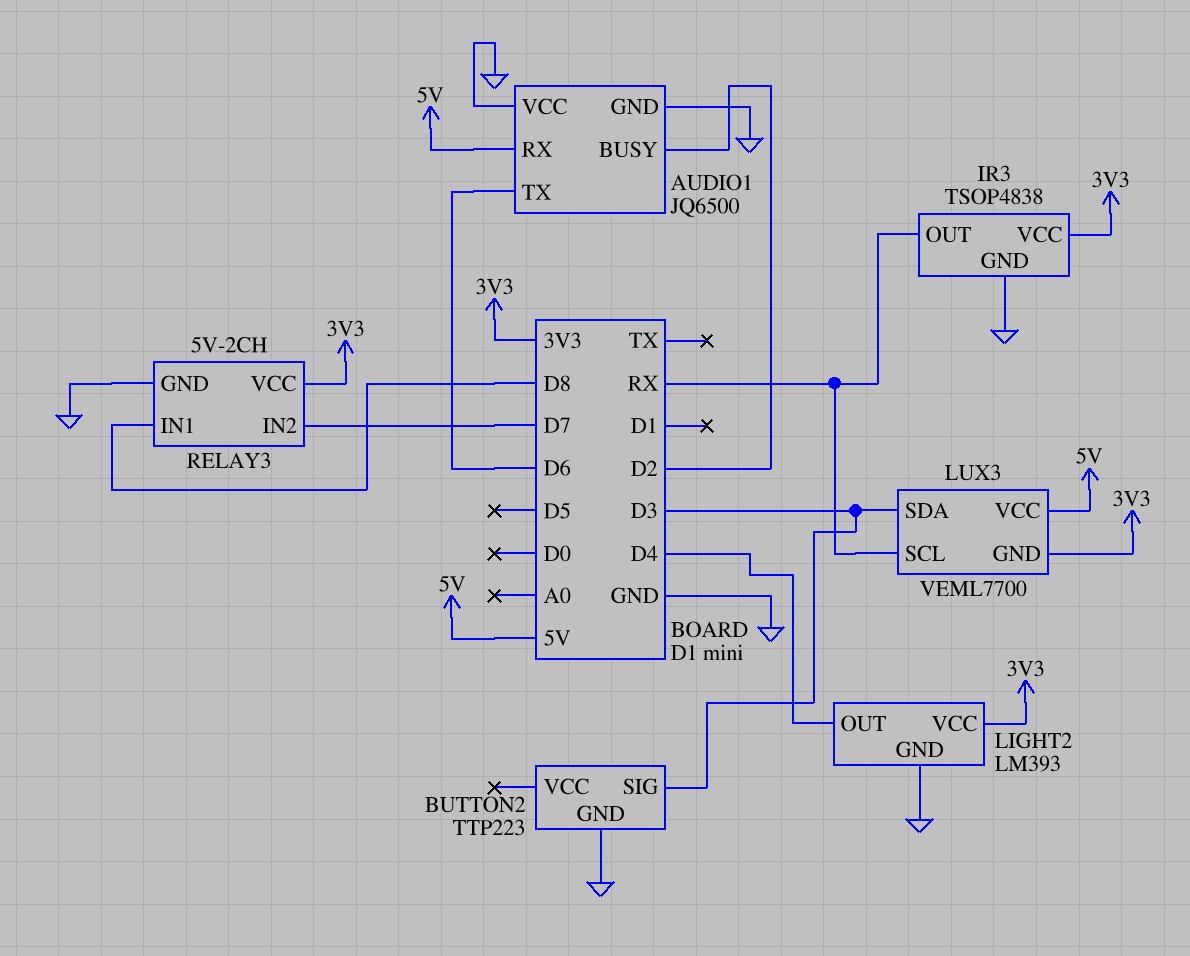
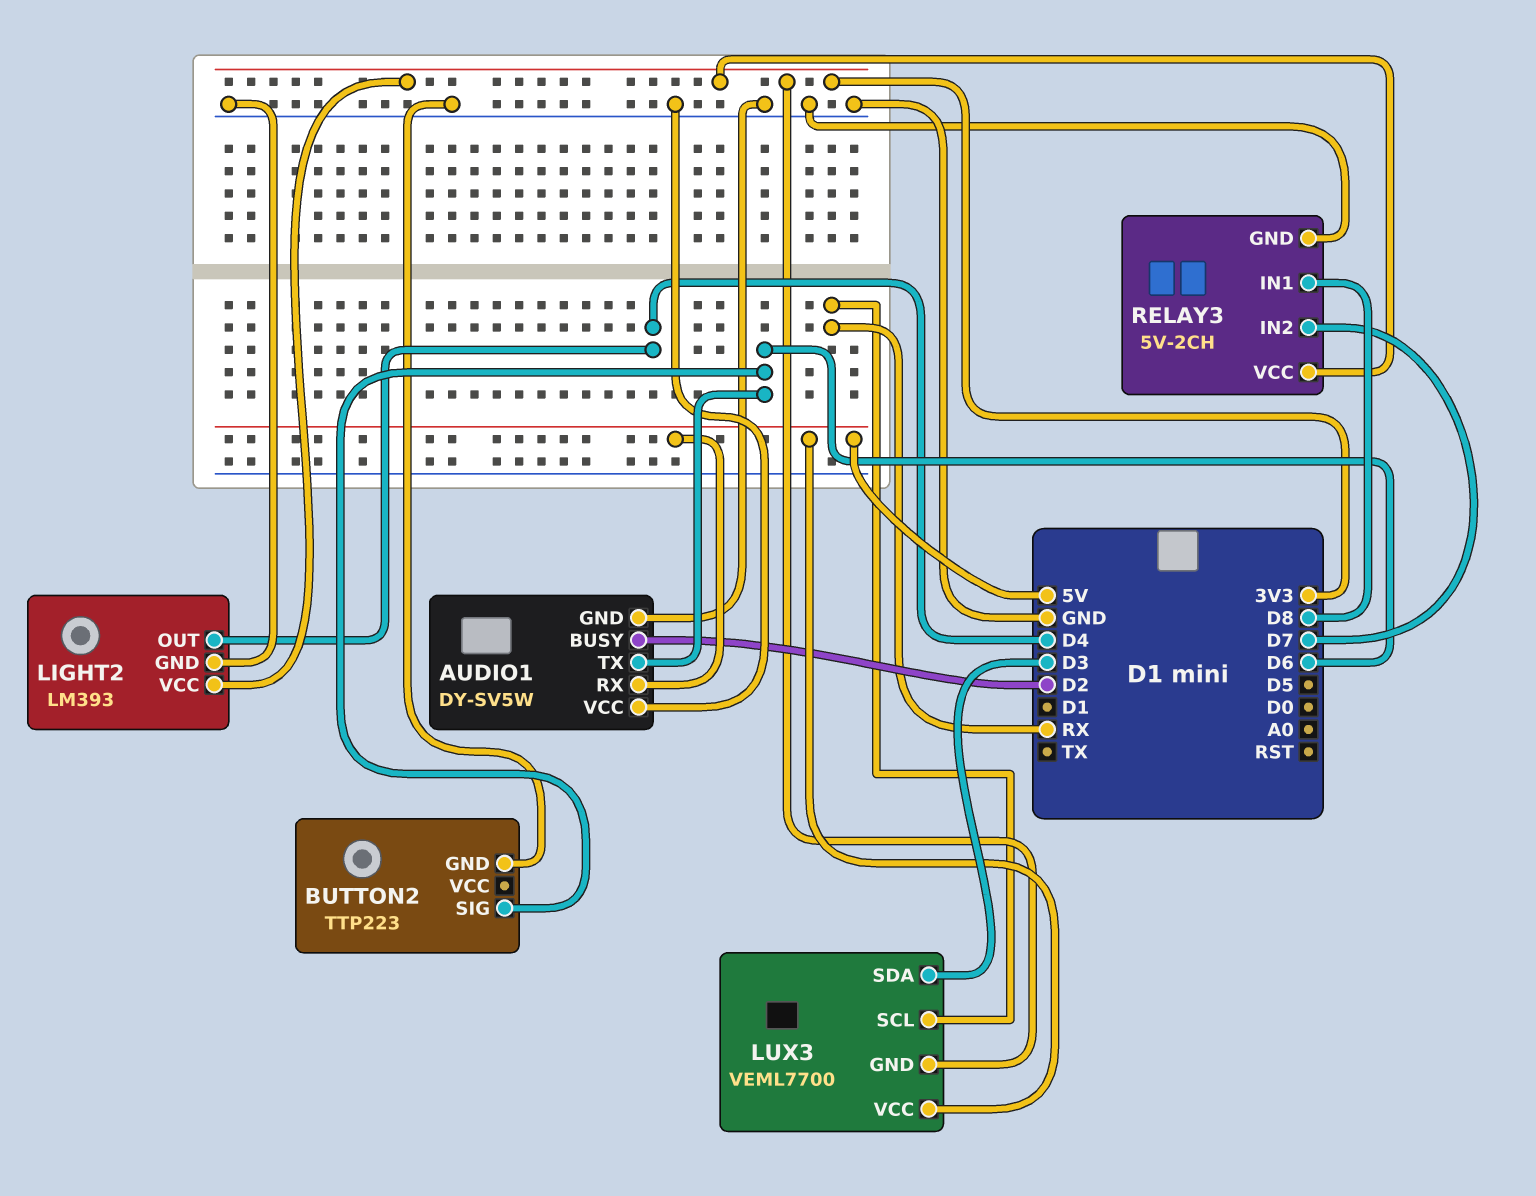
AUDIO1: JQ6500 -> DY-SV5W
BUTTON2 pin SIG: D3 -> D6
IR3: TSOP4838 -> none
IR3 pin GND: GND -> none
IR3 pin OUT: RX -> none
IR3 pin VCC: 3V3 -> none

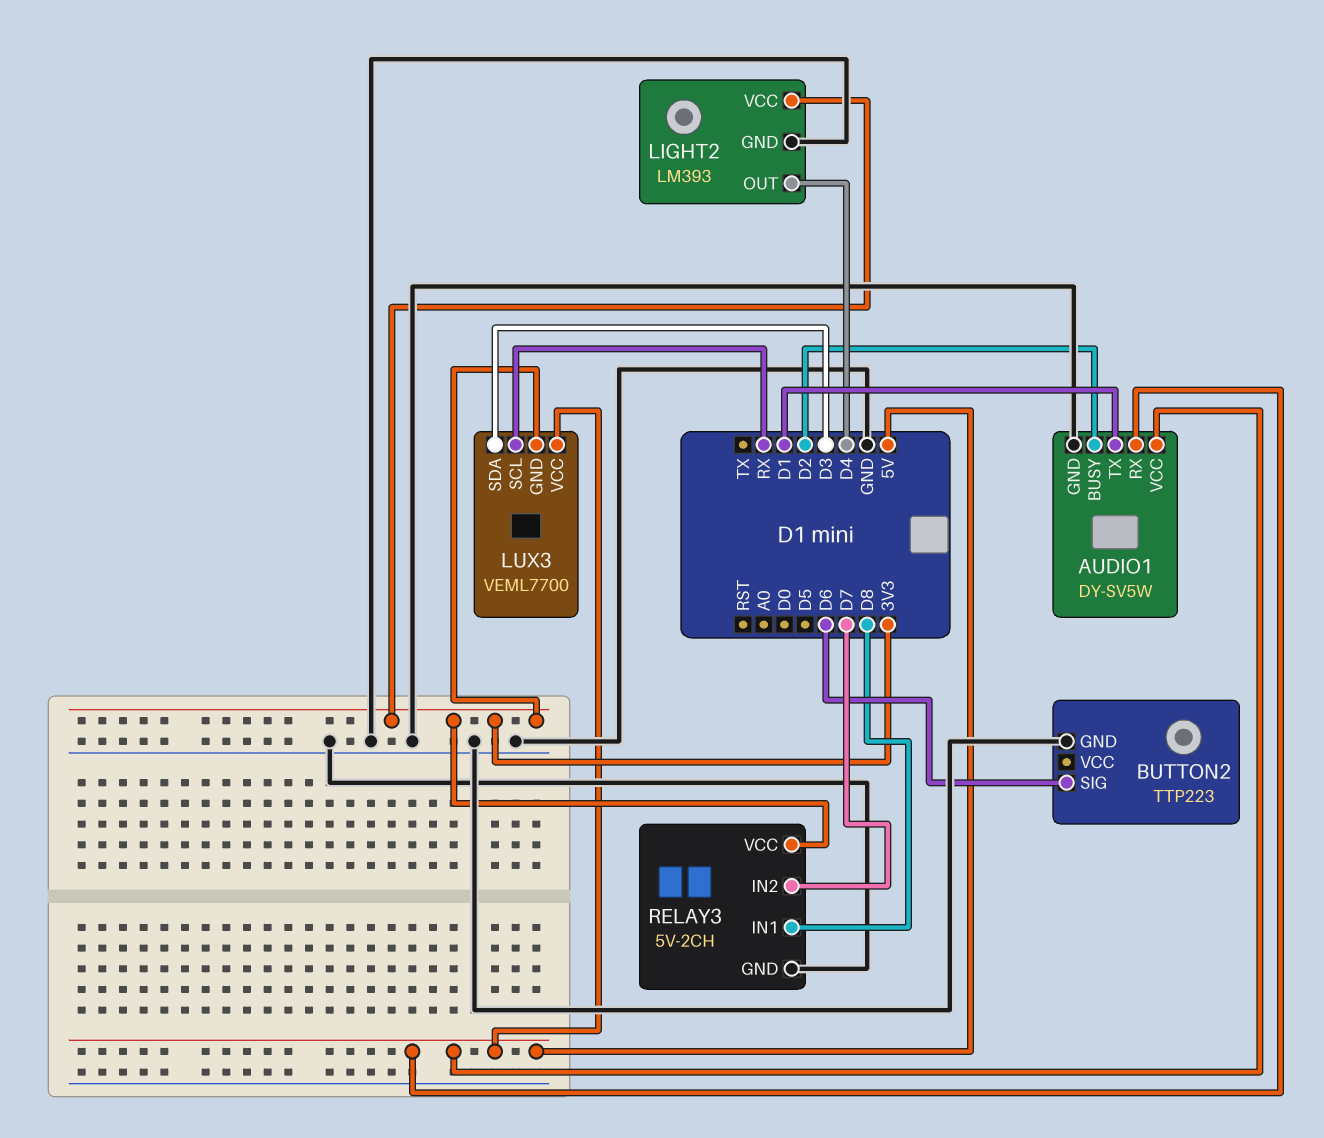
AUDIO1 pin TX: D6 -> D1
AUDIO1 pin VCC: GND -> 5V

